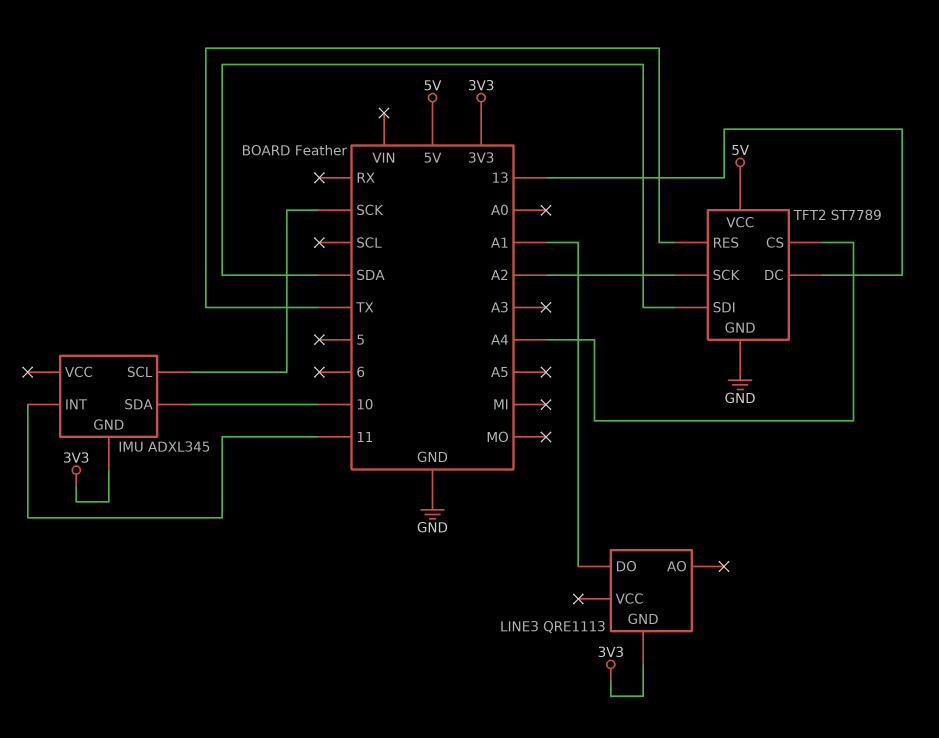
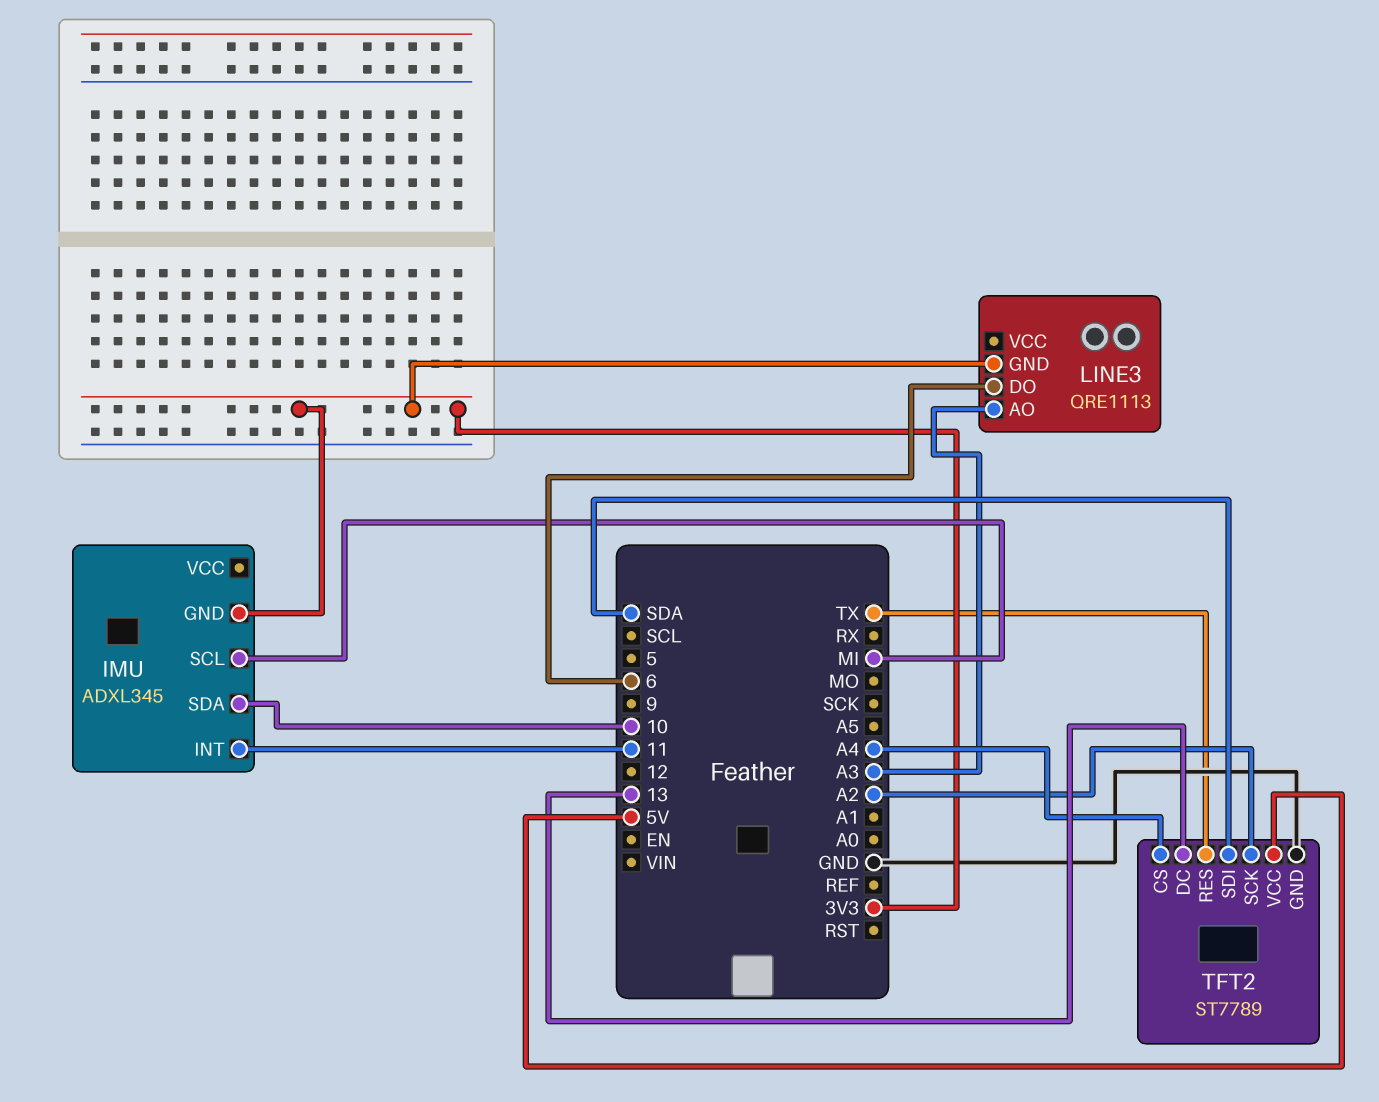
IMU pin SCL: SCK -> MI
LINE3 pin AO: none -> A3
LINE3 pin DO: A1 -> 6

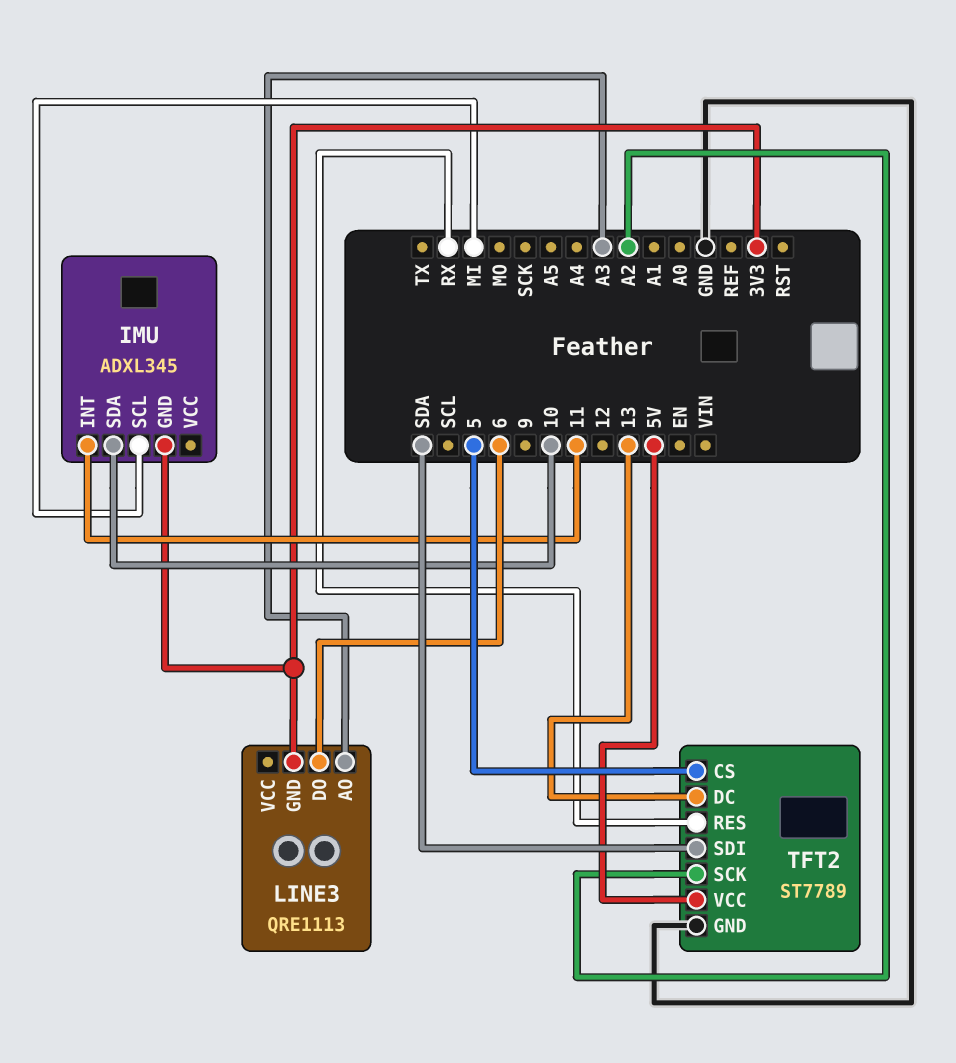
TFT2 pin CS: A4 -> 5
TFT2 pin RES: TX -> RX

